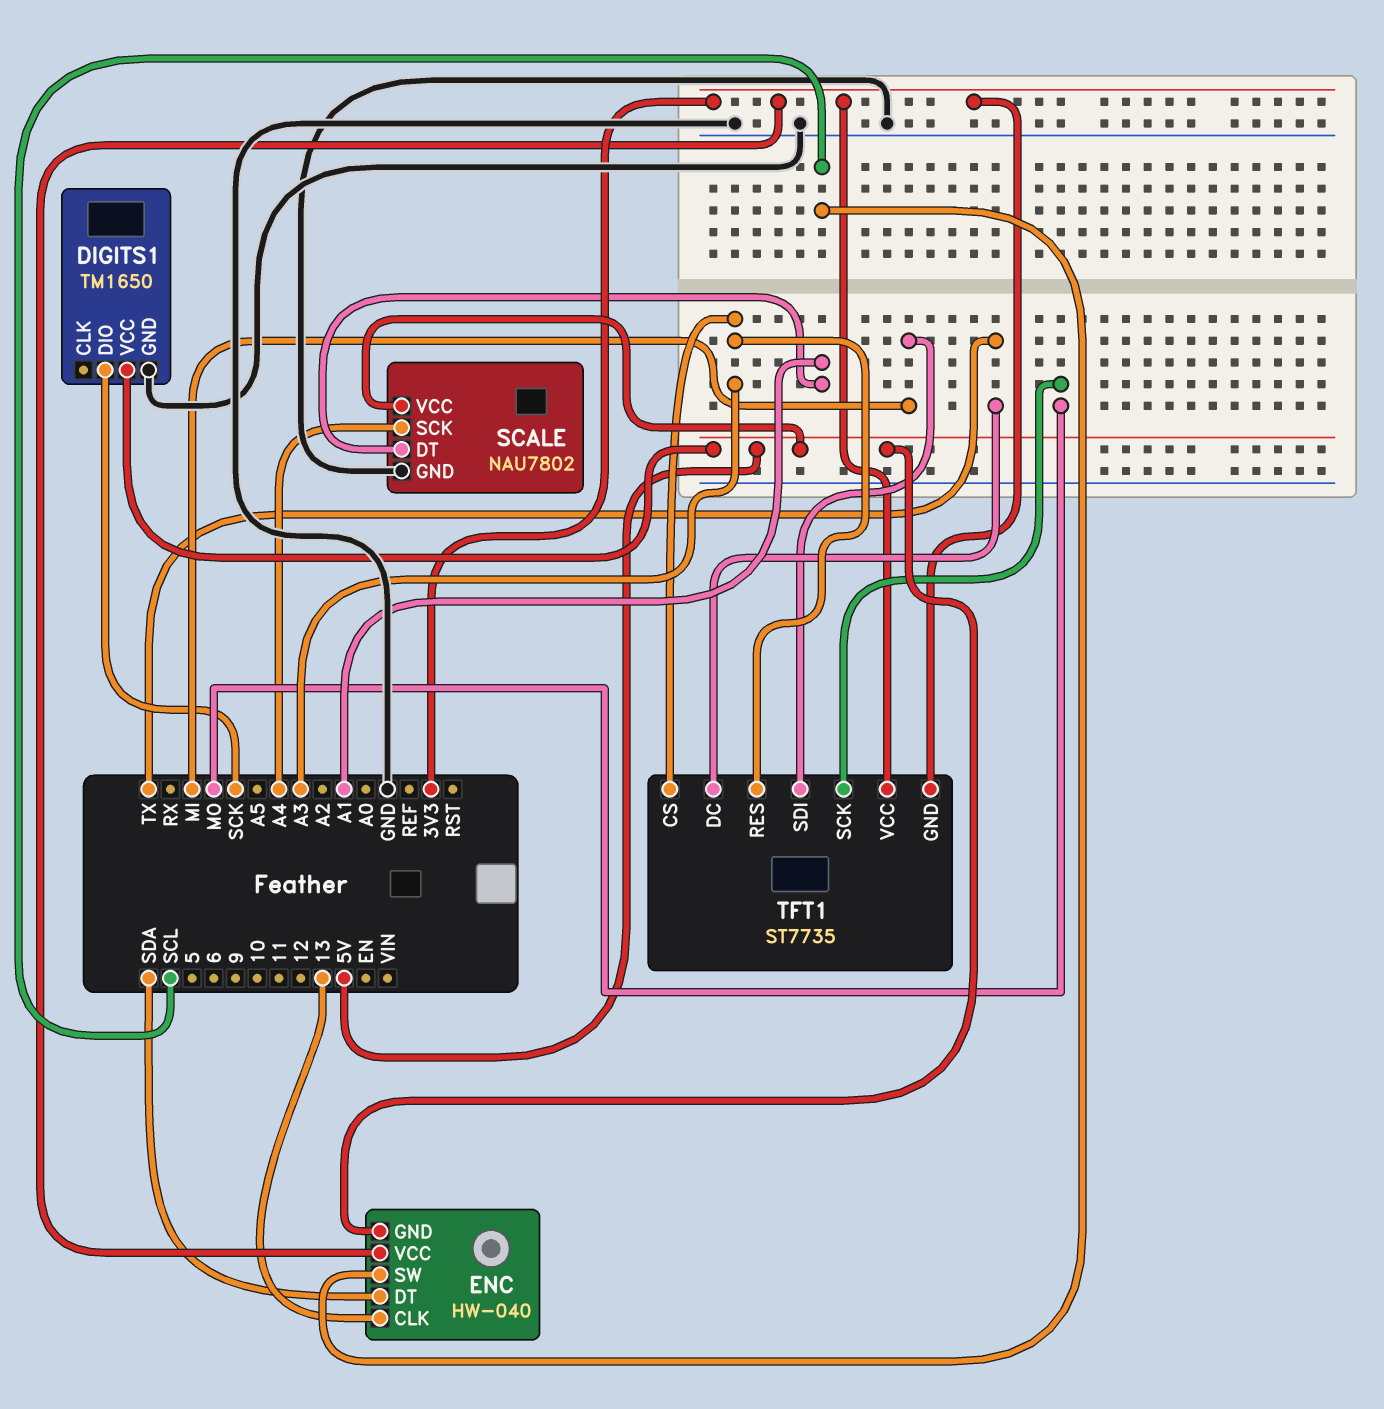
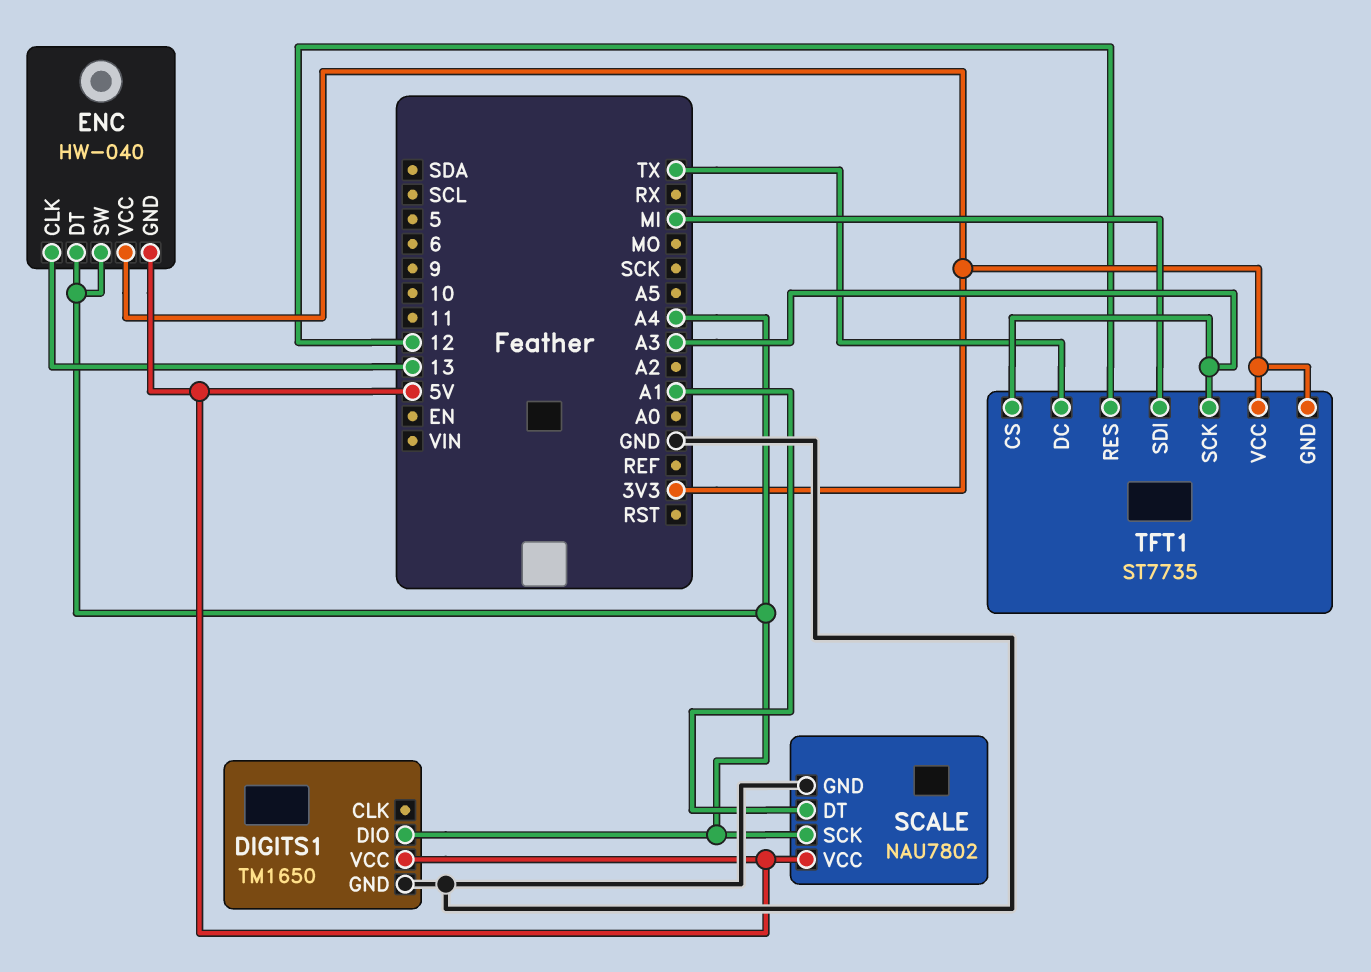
DIGITS1 pin DIO: SCK -> A4
ENC pin DT: SDA -> A4
ENC pin SW: SCL -> A4
TFT1 pin RES: A3 -> 12
TFT1 pin SCK: MO -> A3

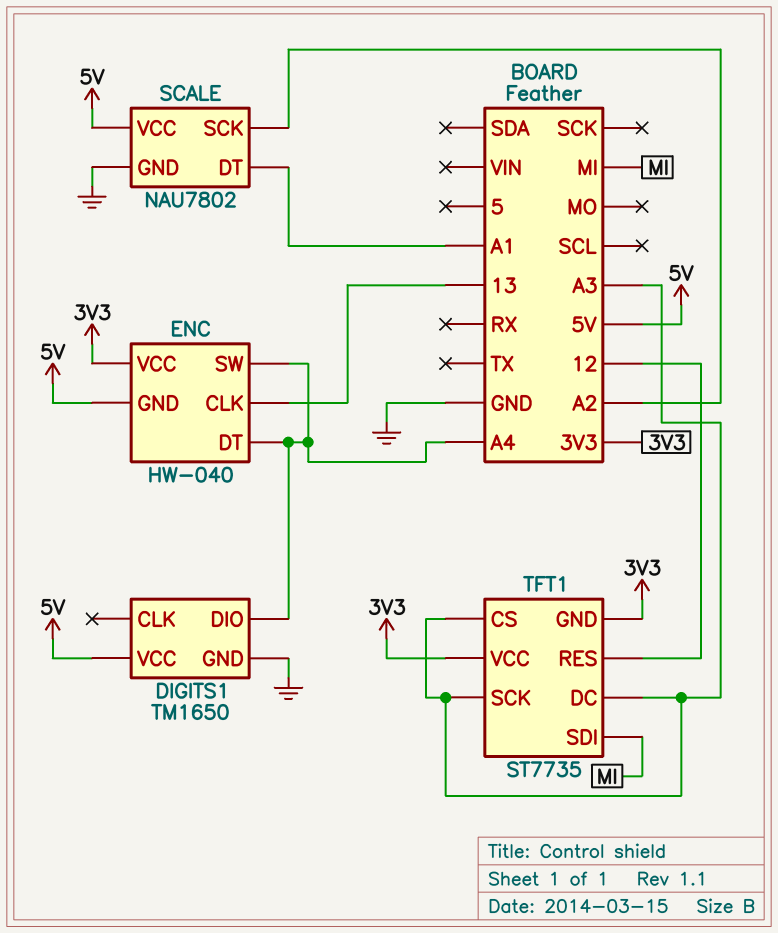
SCALE pin SCK: A4 -> A2
TFT1 pin DC: TX -> A3

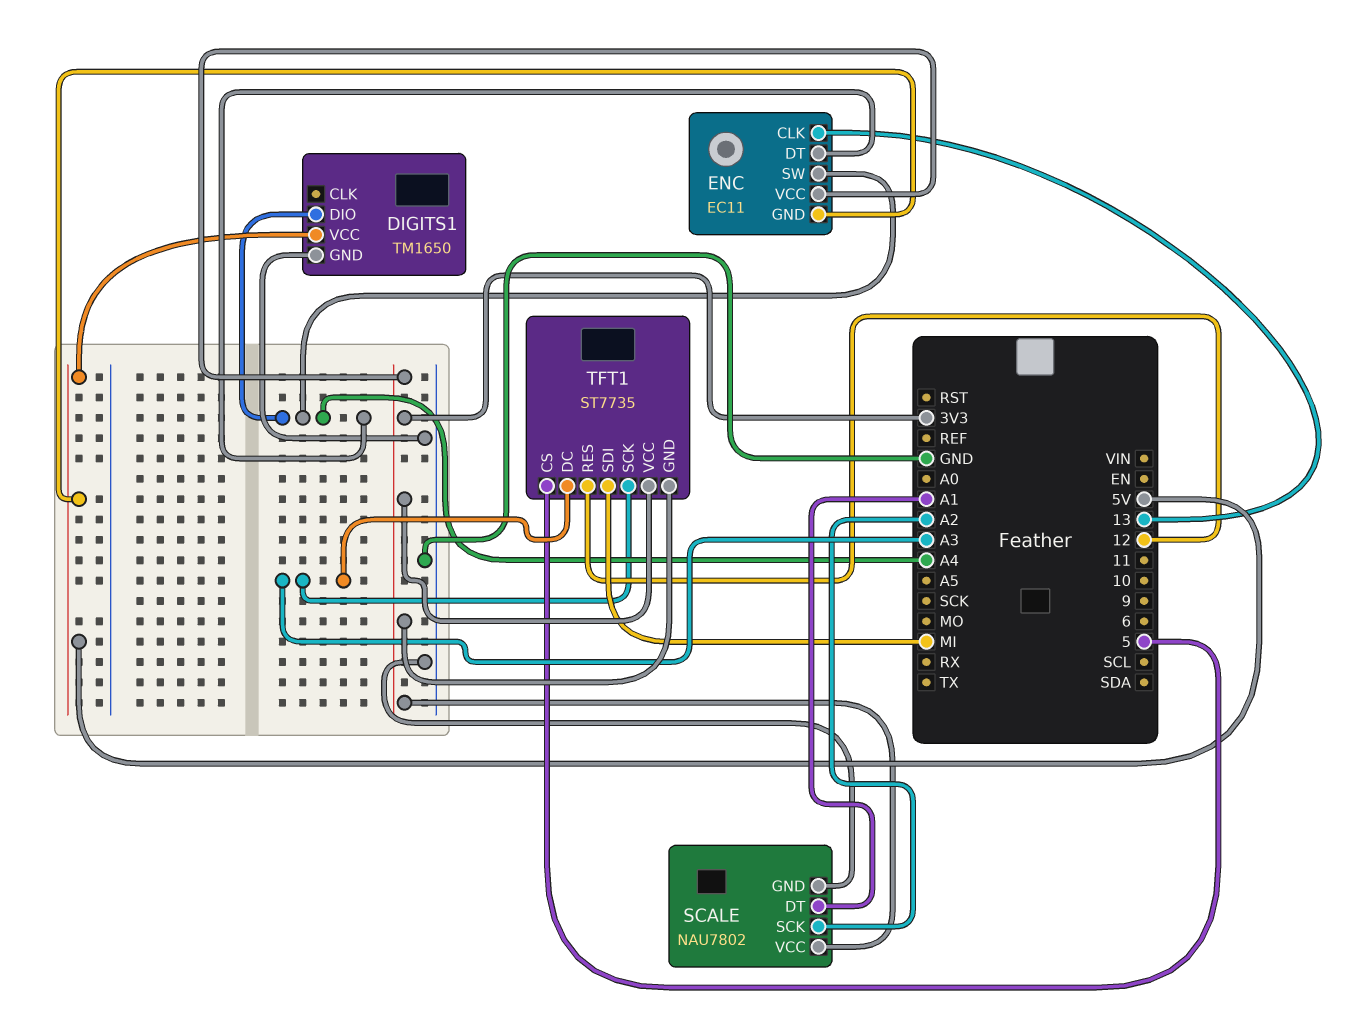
ENC: HW-040 -> EC11
SCALE pin VCC: 5V -> 3V3
TFT1 pin CS: A3 -> 5

